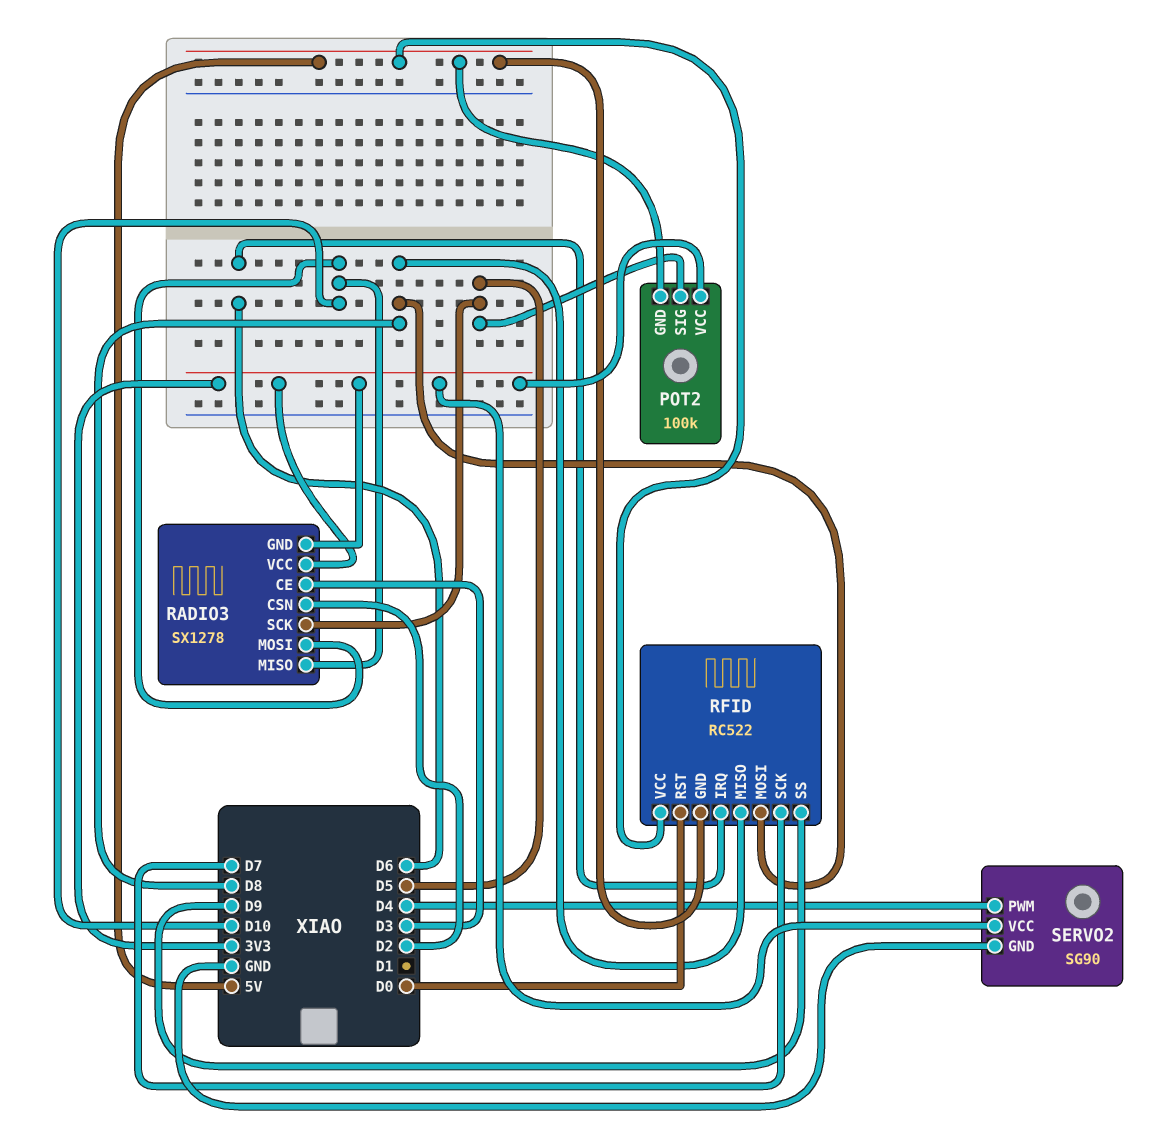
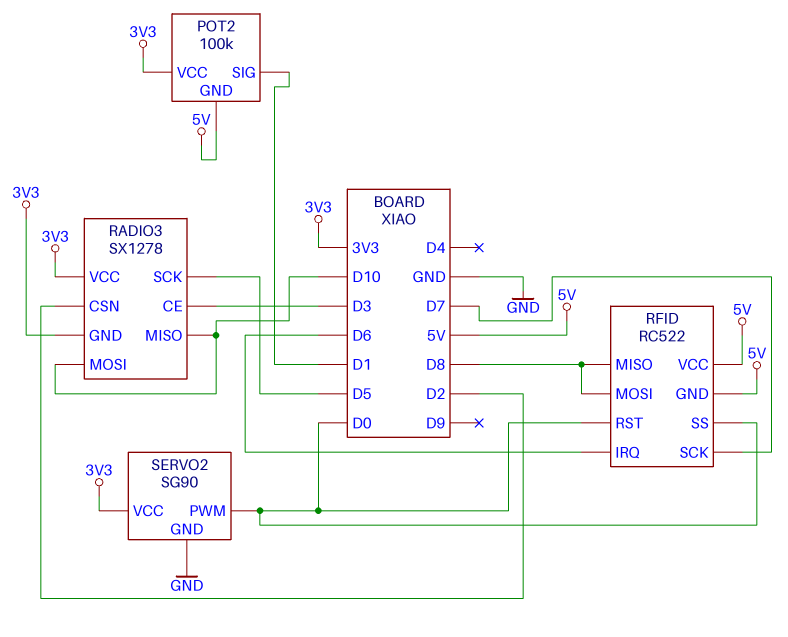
POT2 pin SIG: D5 -> D1
RFID pin SS: D9 -> D0
SERVO2 pin PWM: D4 -> D0

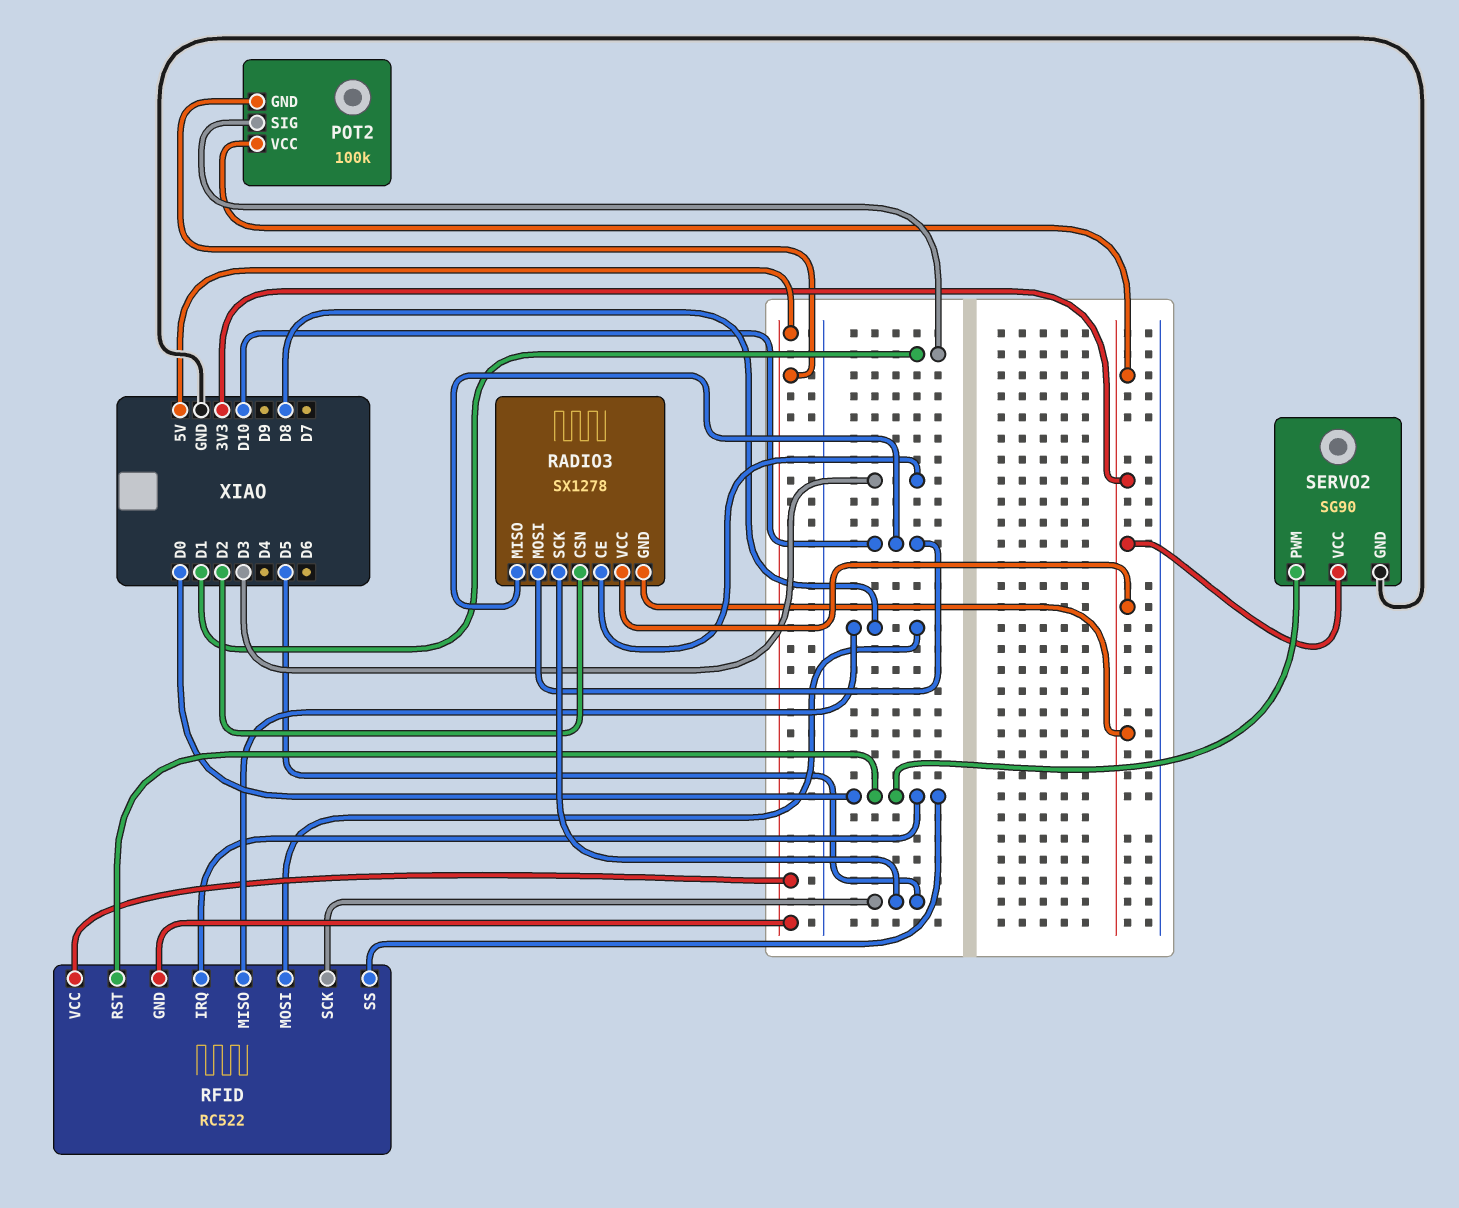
RFID pin IRQ: D6 -> D0
RFID pin SCK: D7 -> D5

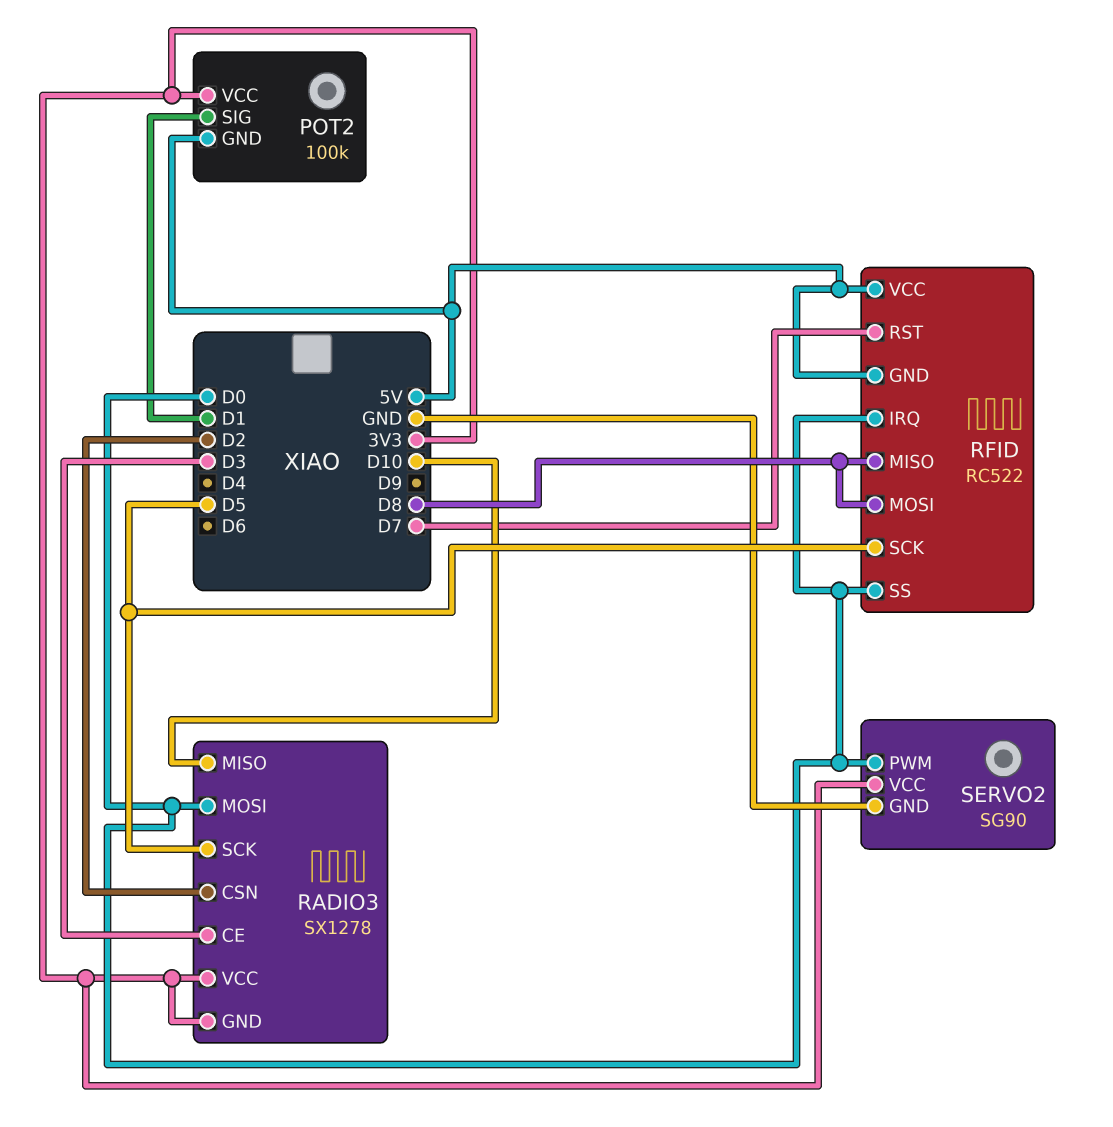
RADIO3 pin MOSI: D10 -> D0
RFID pin RST: D0 -> D7

